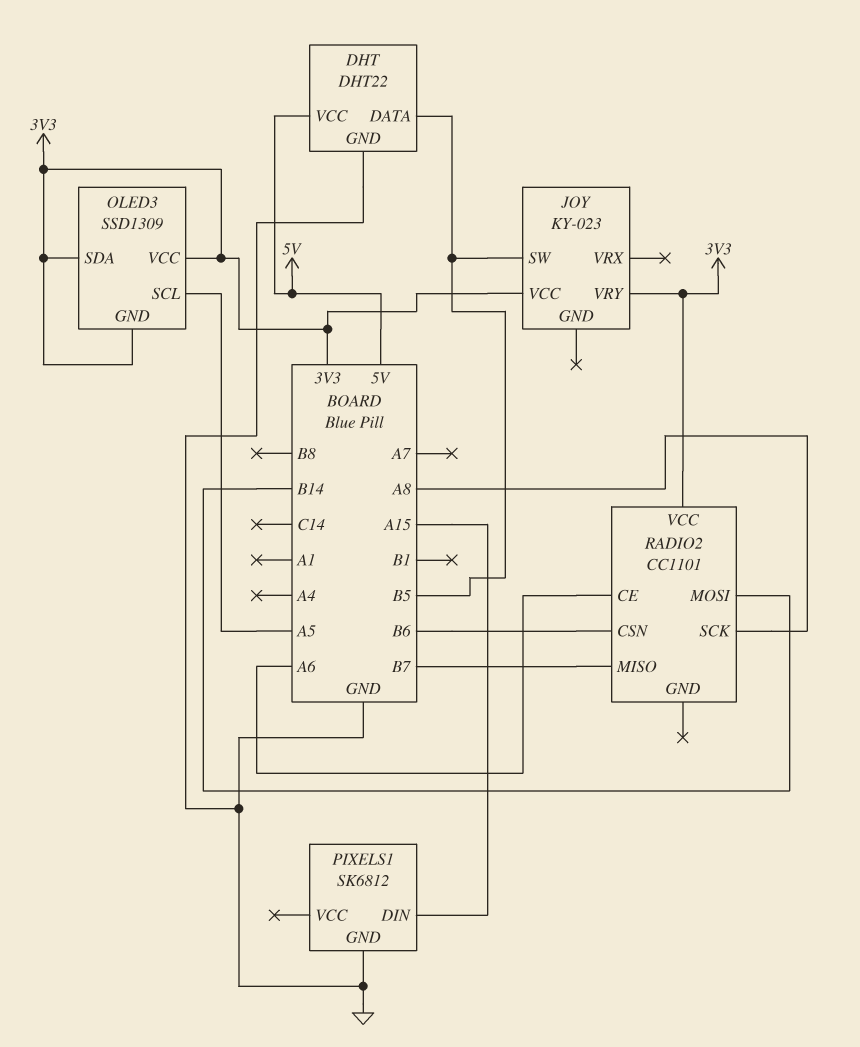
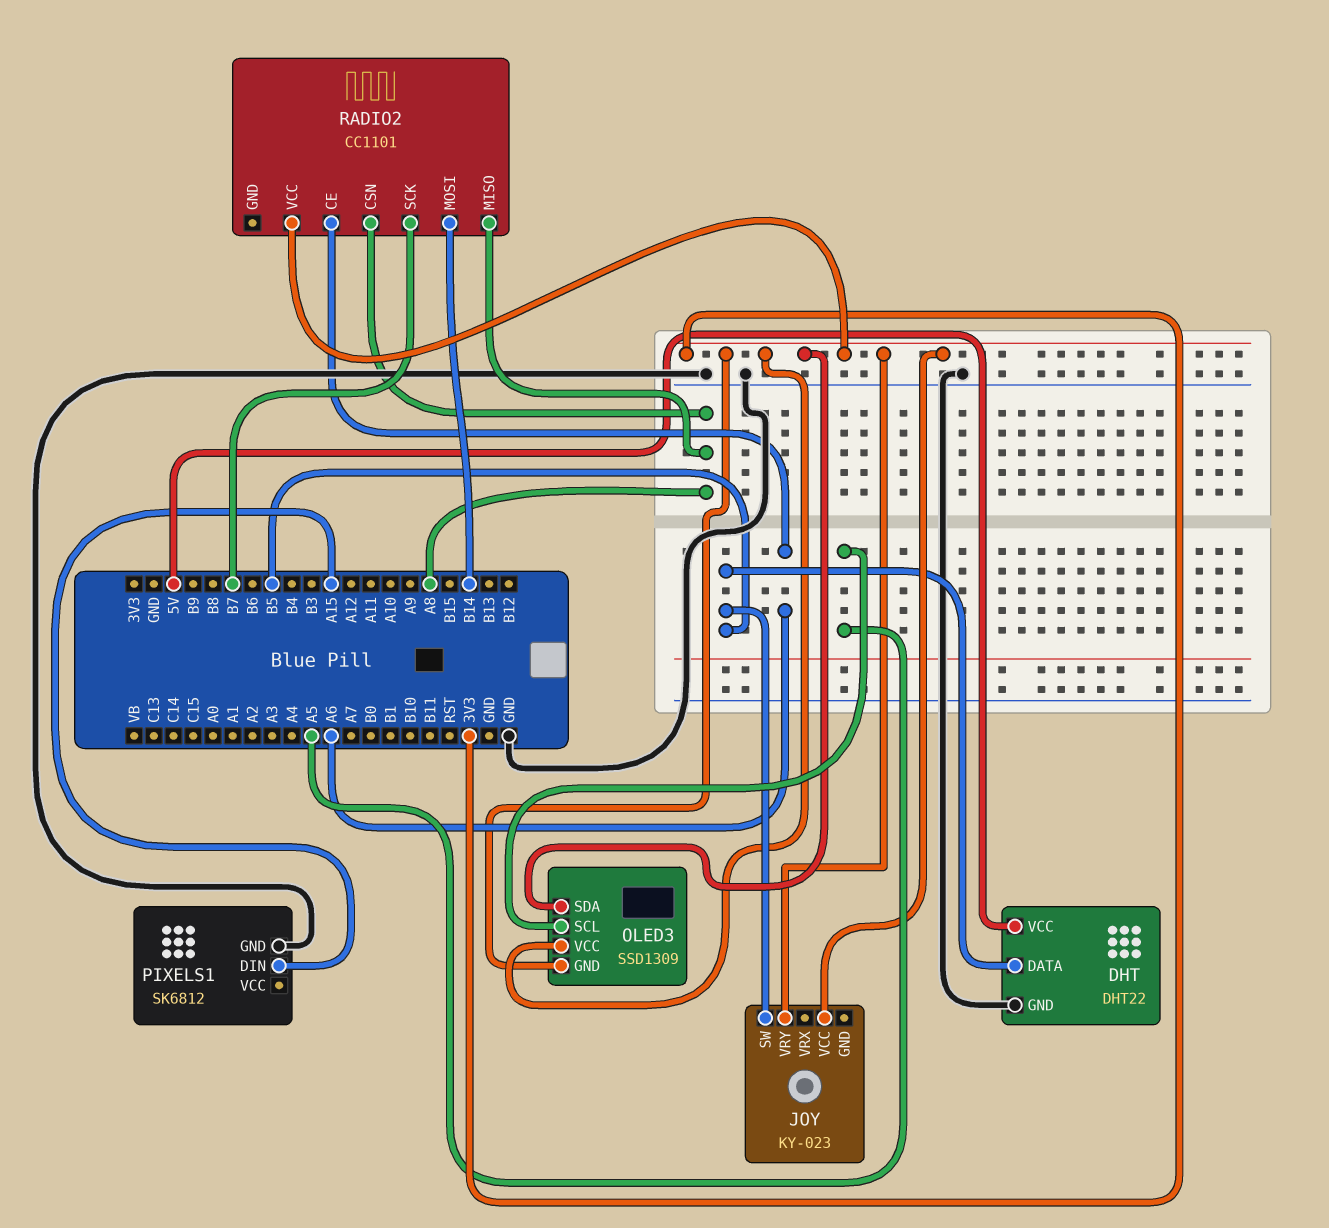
RADIO2 pin CSN: B6 -> A8
RADIO2 pin MISO: B7 -> A8
RADIO2 pin SCK: A8 -> B7

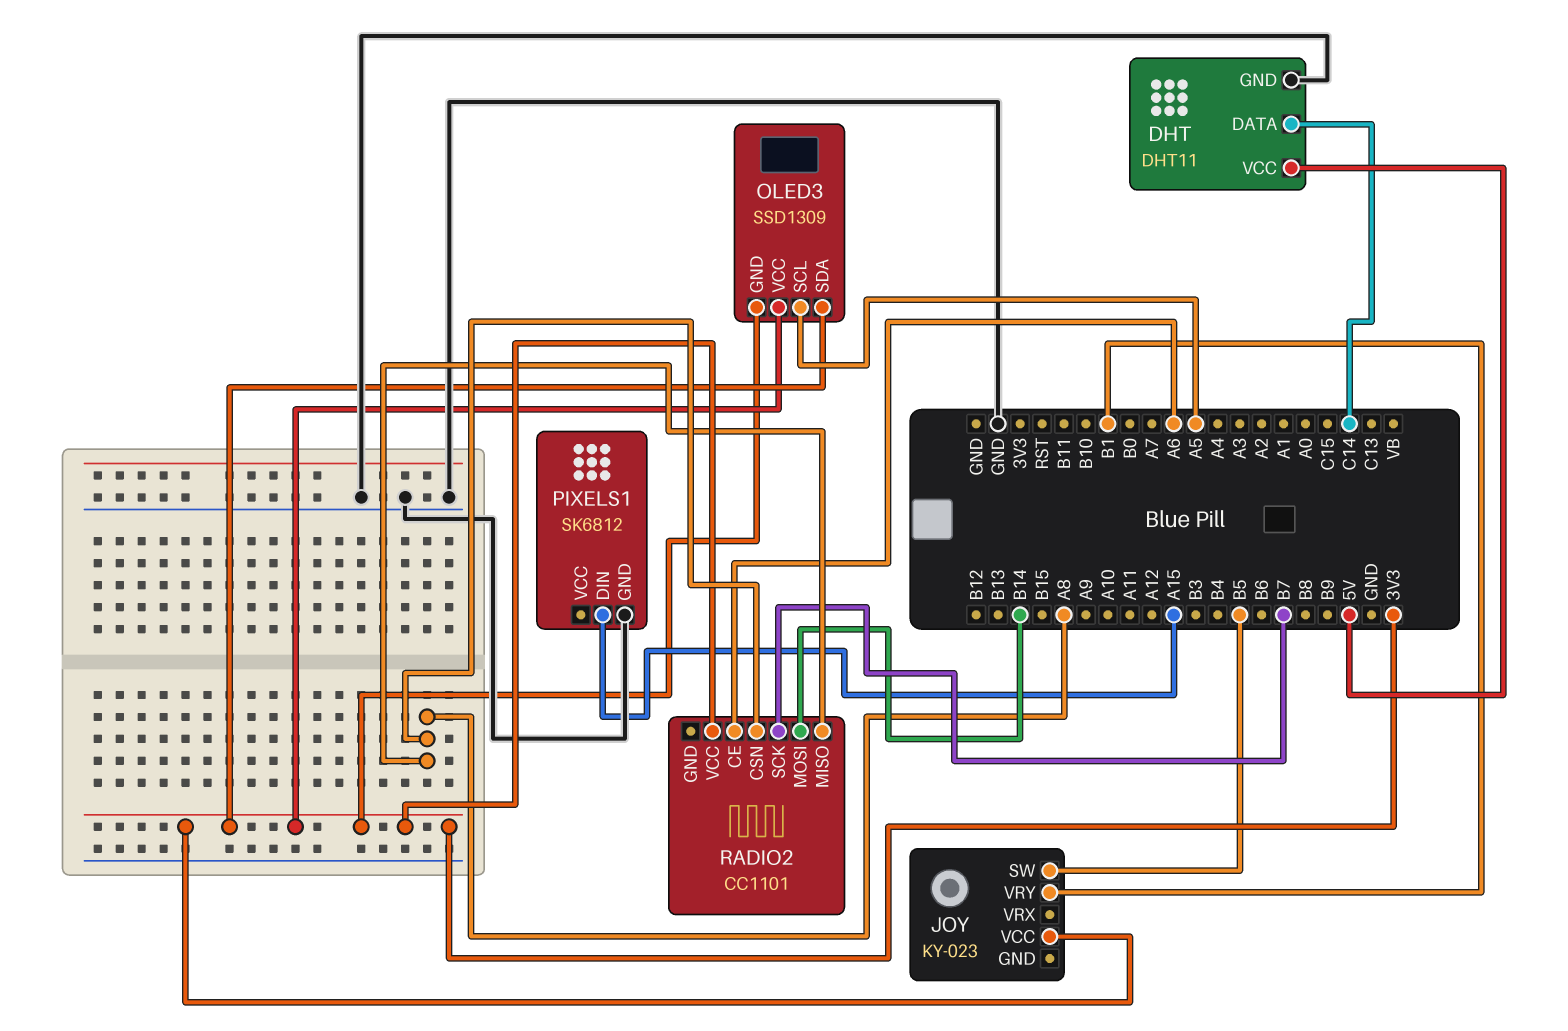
DHT: DHT22 -> DHT11
DHT pin DATA: B5 -> C14
JOY pin VRY: 3V3 -> B1

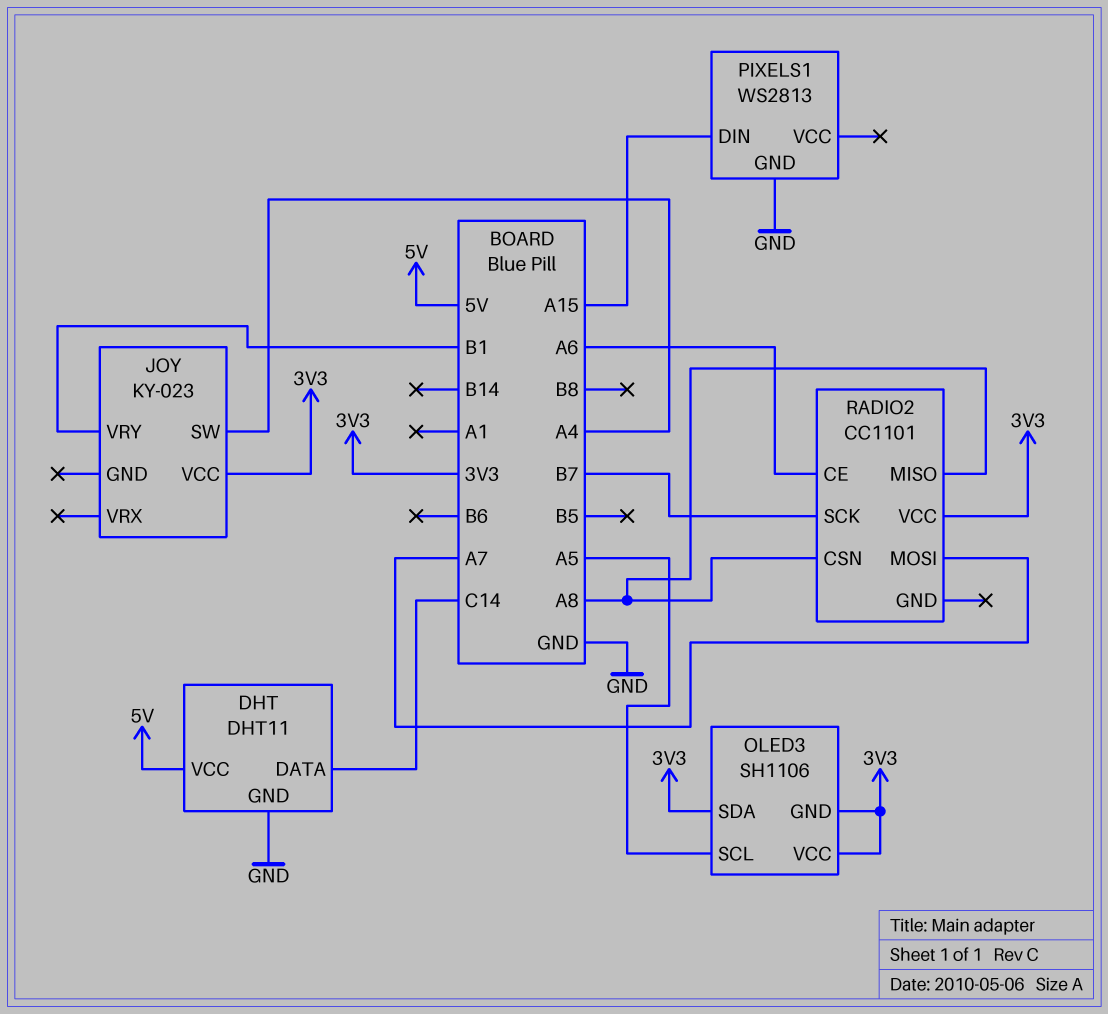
JOY pin SW: B5 -> A4
OLED3: SSD1309 -> SH1106
PIXELS1: SK6812 -> WS2813
RADIO2 pin MOSI: B14 -> A7

